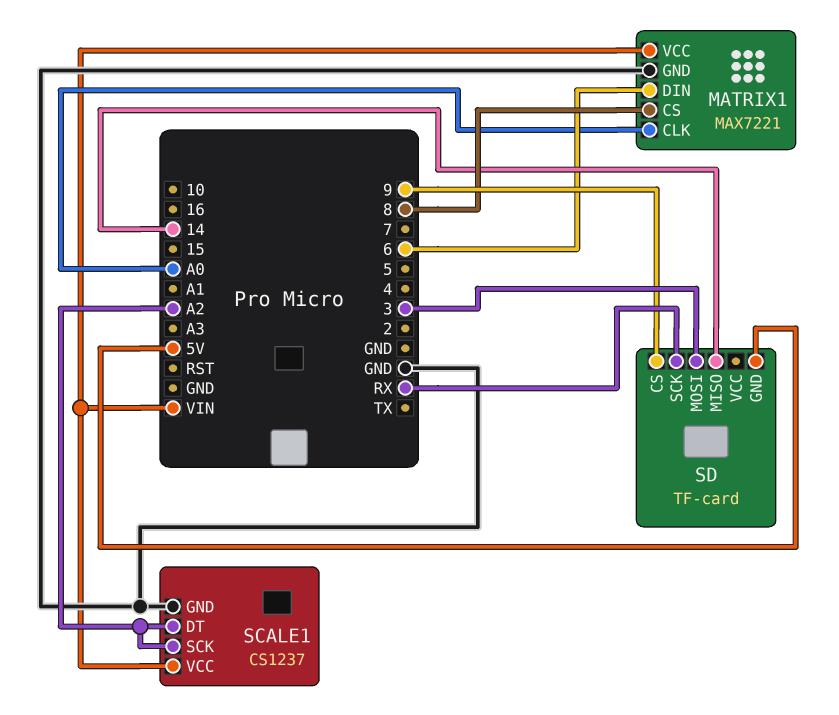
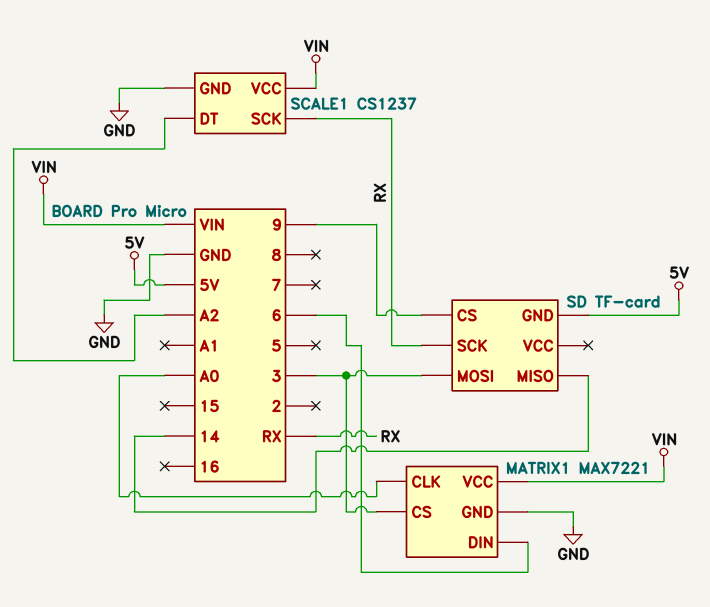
MATRIX1 pin CS: 8 -> 3
SCALE1 pin SCK: A2 -> RX

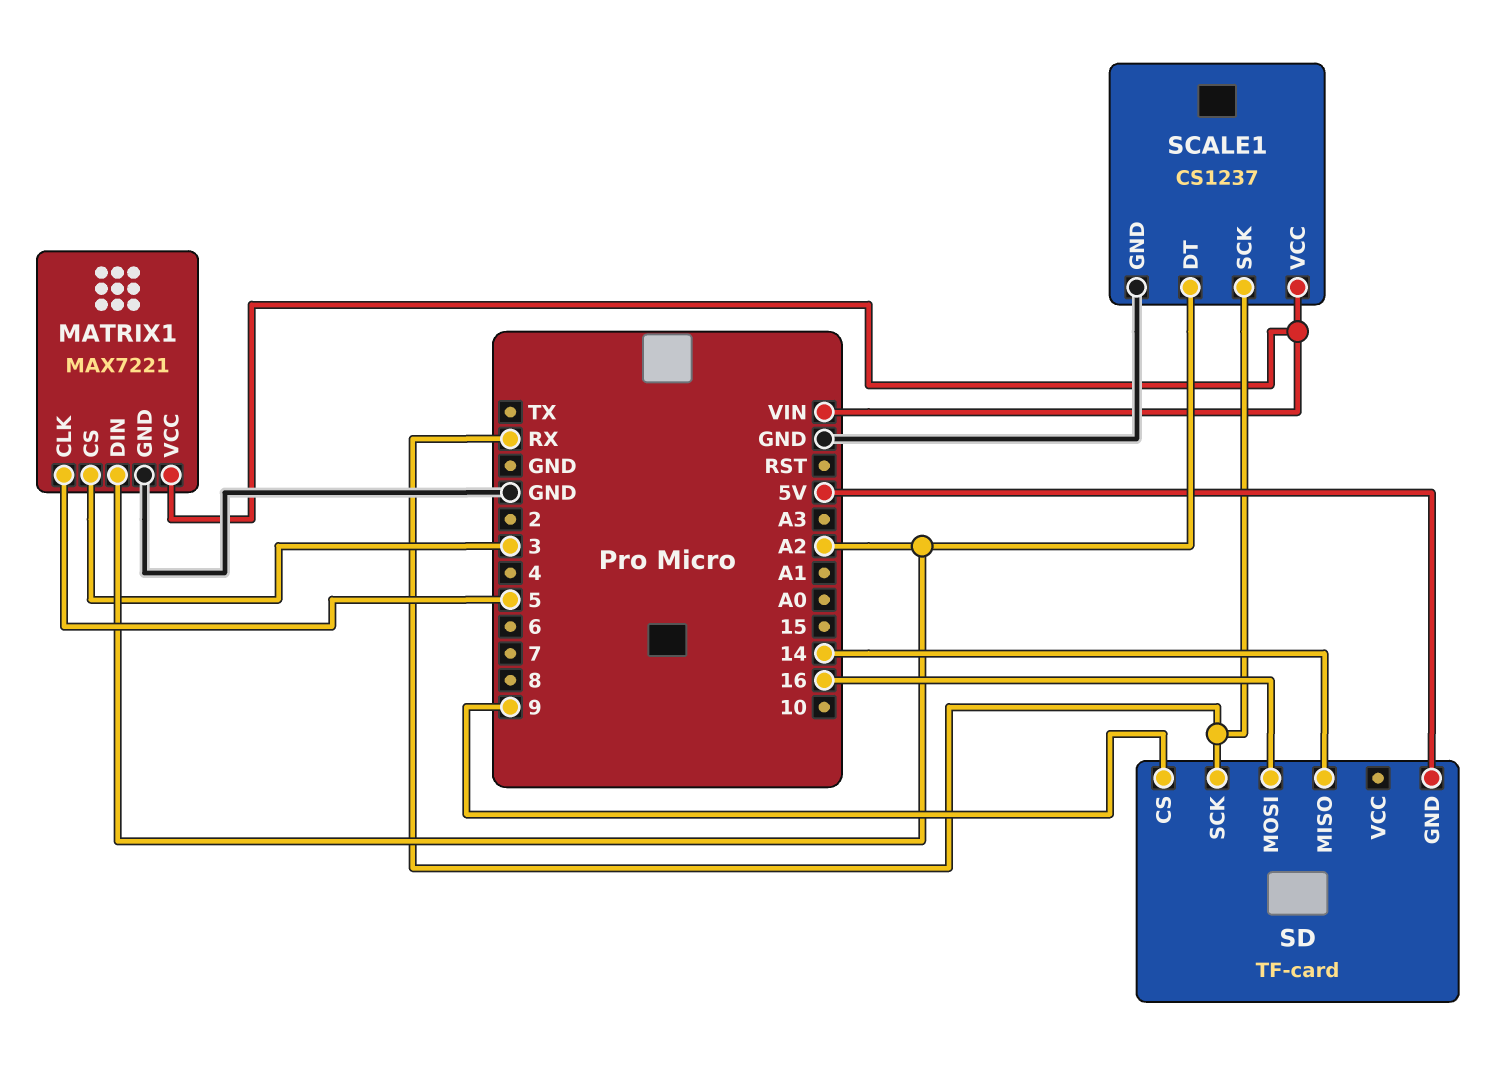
MATRIX1 pin CLK: A0 -> 5
MATRIX1 pin DIN: 6 -> A2
SD pin MOSI: 3 -> 16

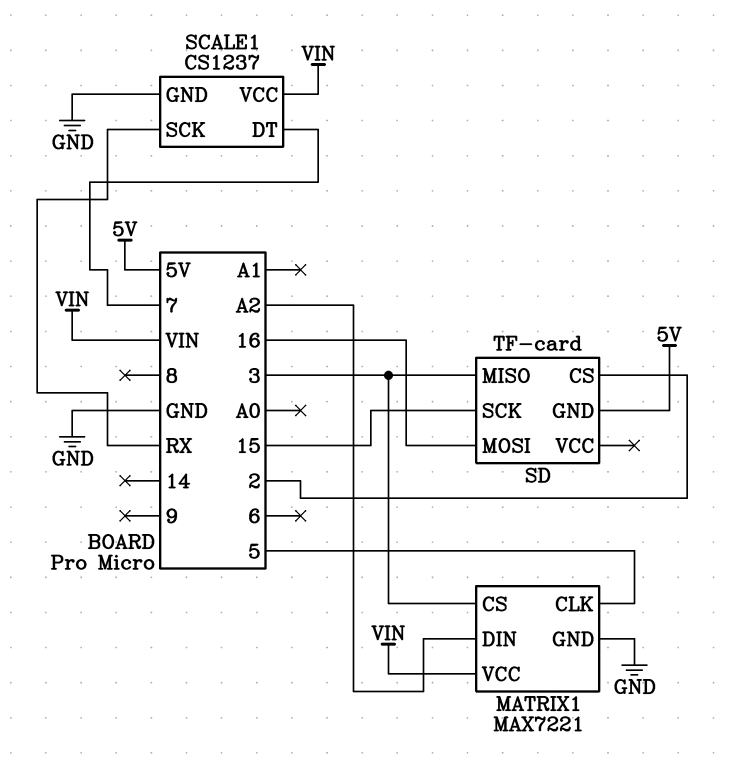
SCALE1 pin DT: A2 -> 7
SD pin CS: 9 -> 2
SD pin MISO: 14 -> 3
SD pin SCK: RX -> 15

